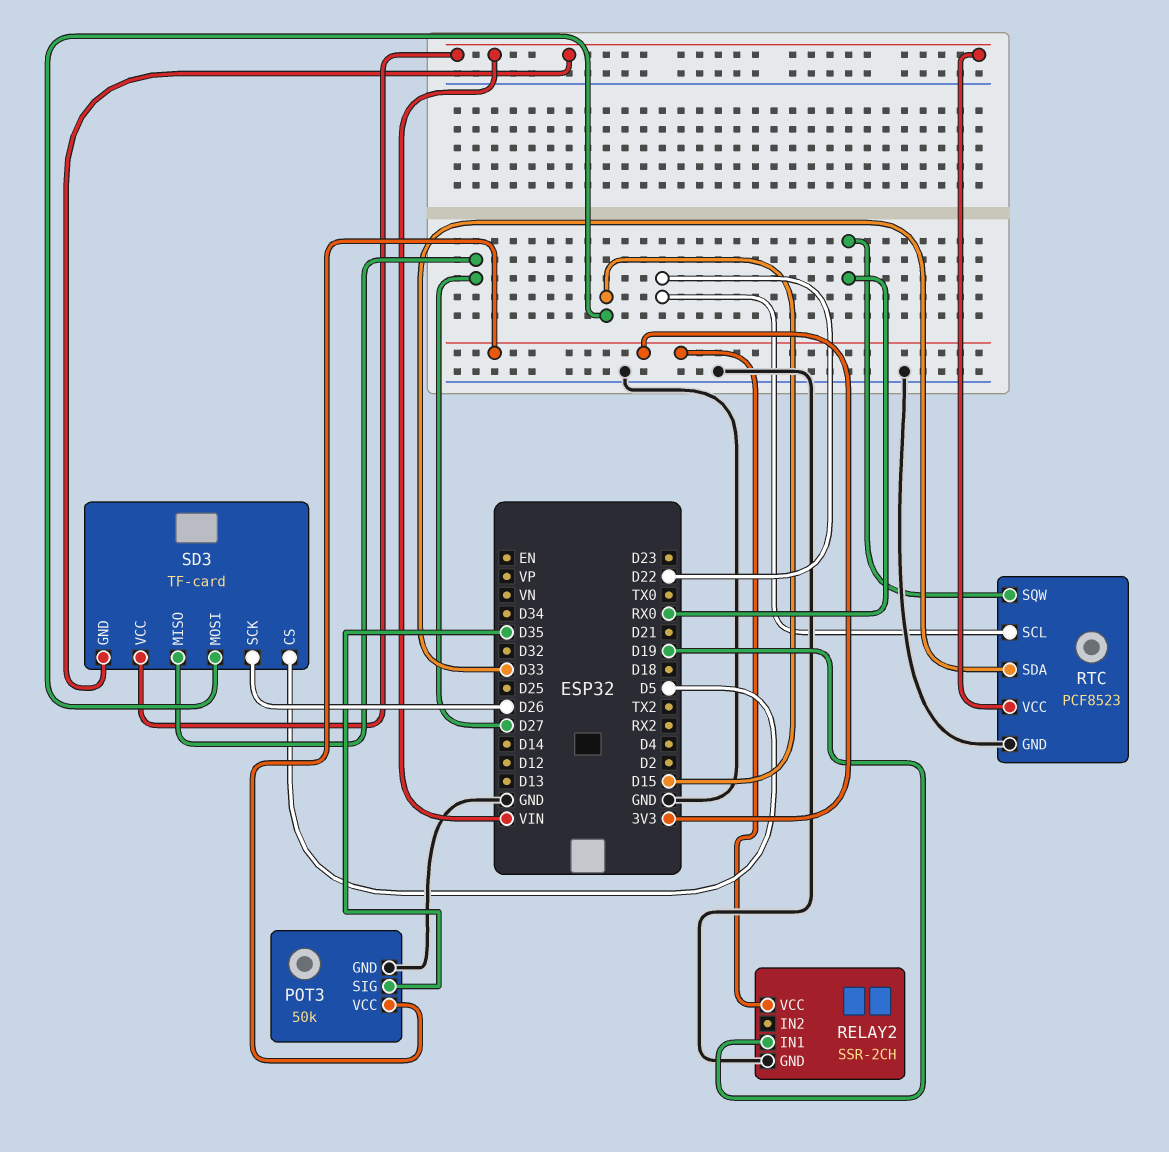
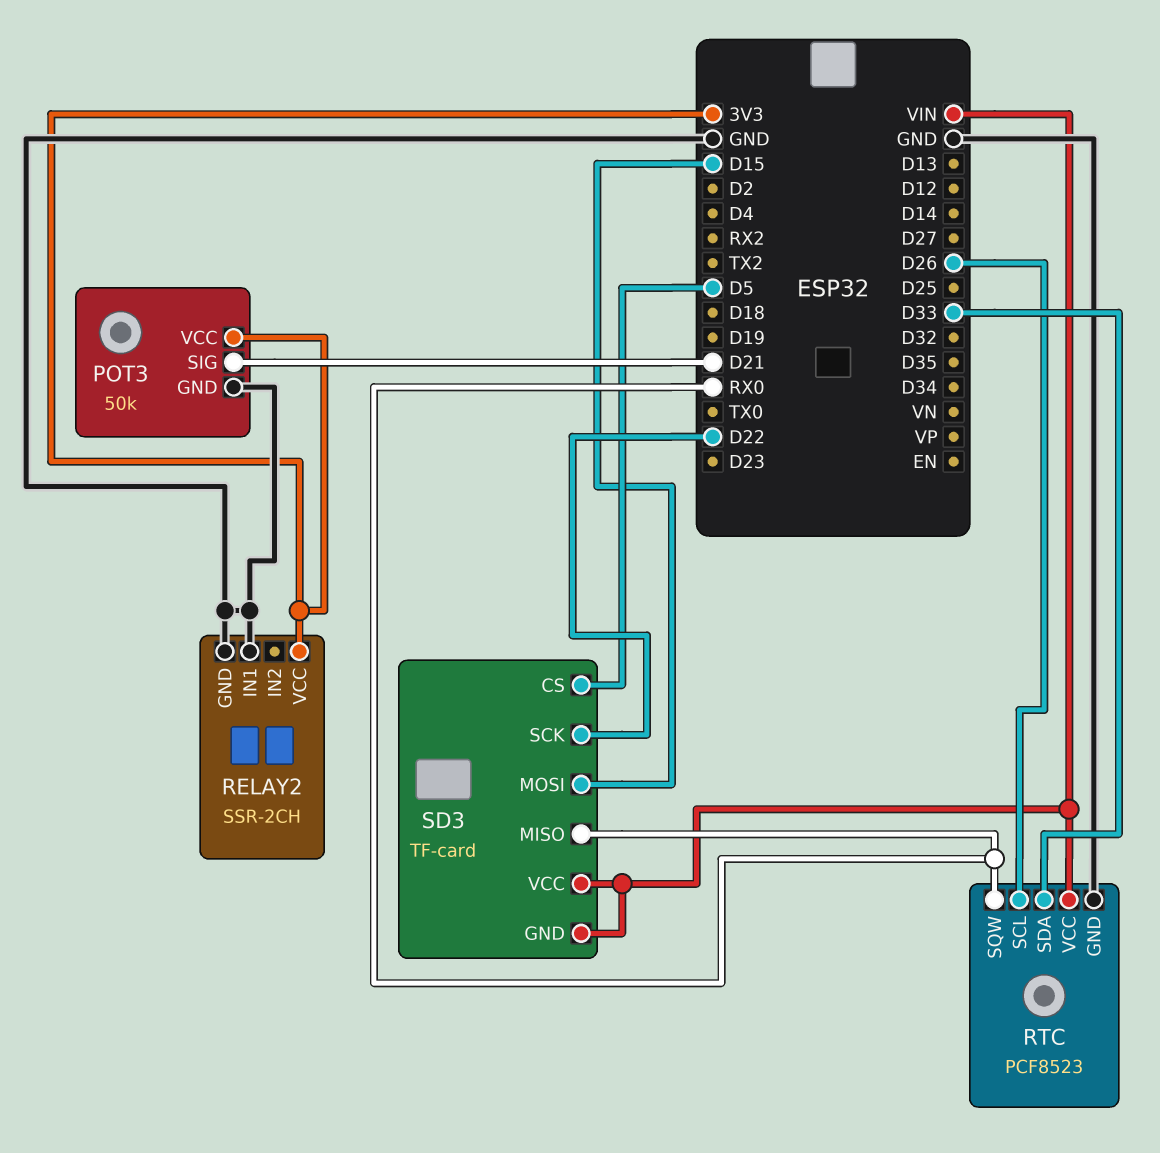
POT3 pin SIG: D35 -> D21
RELAY2 pin IN1: D19 -> GND
RTC pin SCL: D22 -> D26
SD3 pin MISO: D27 -> RX0
SD3 pin SCK: D26 -> D22

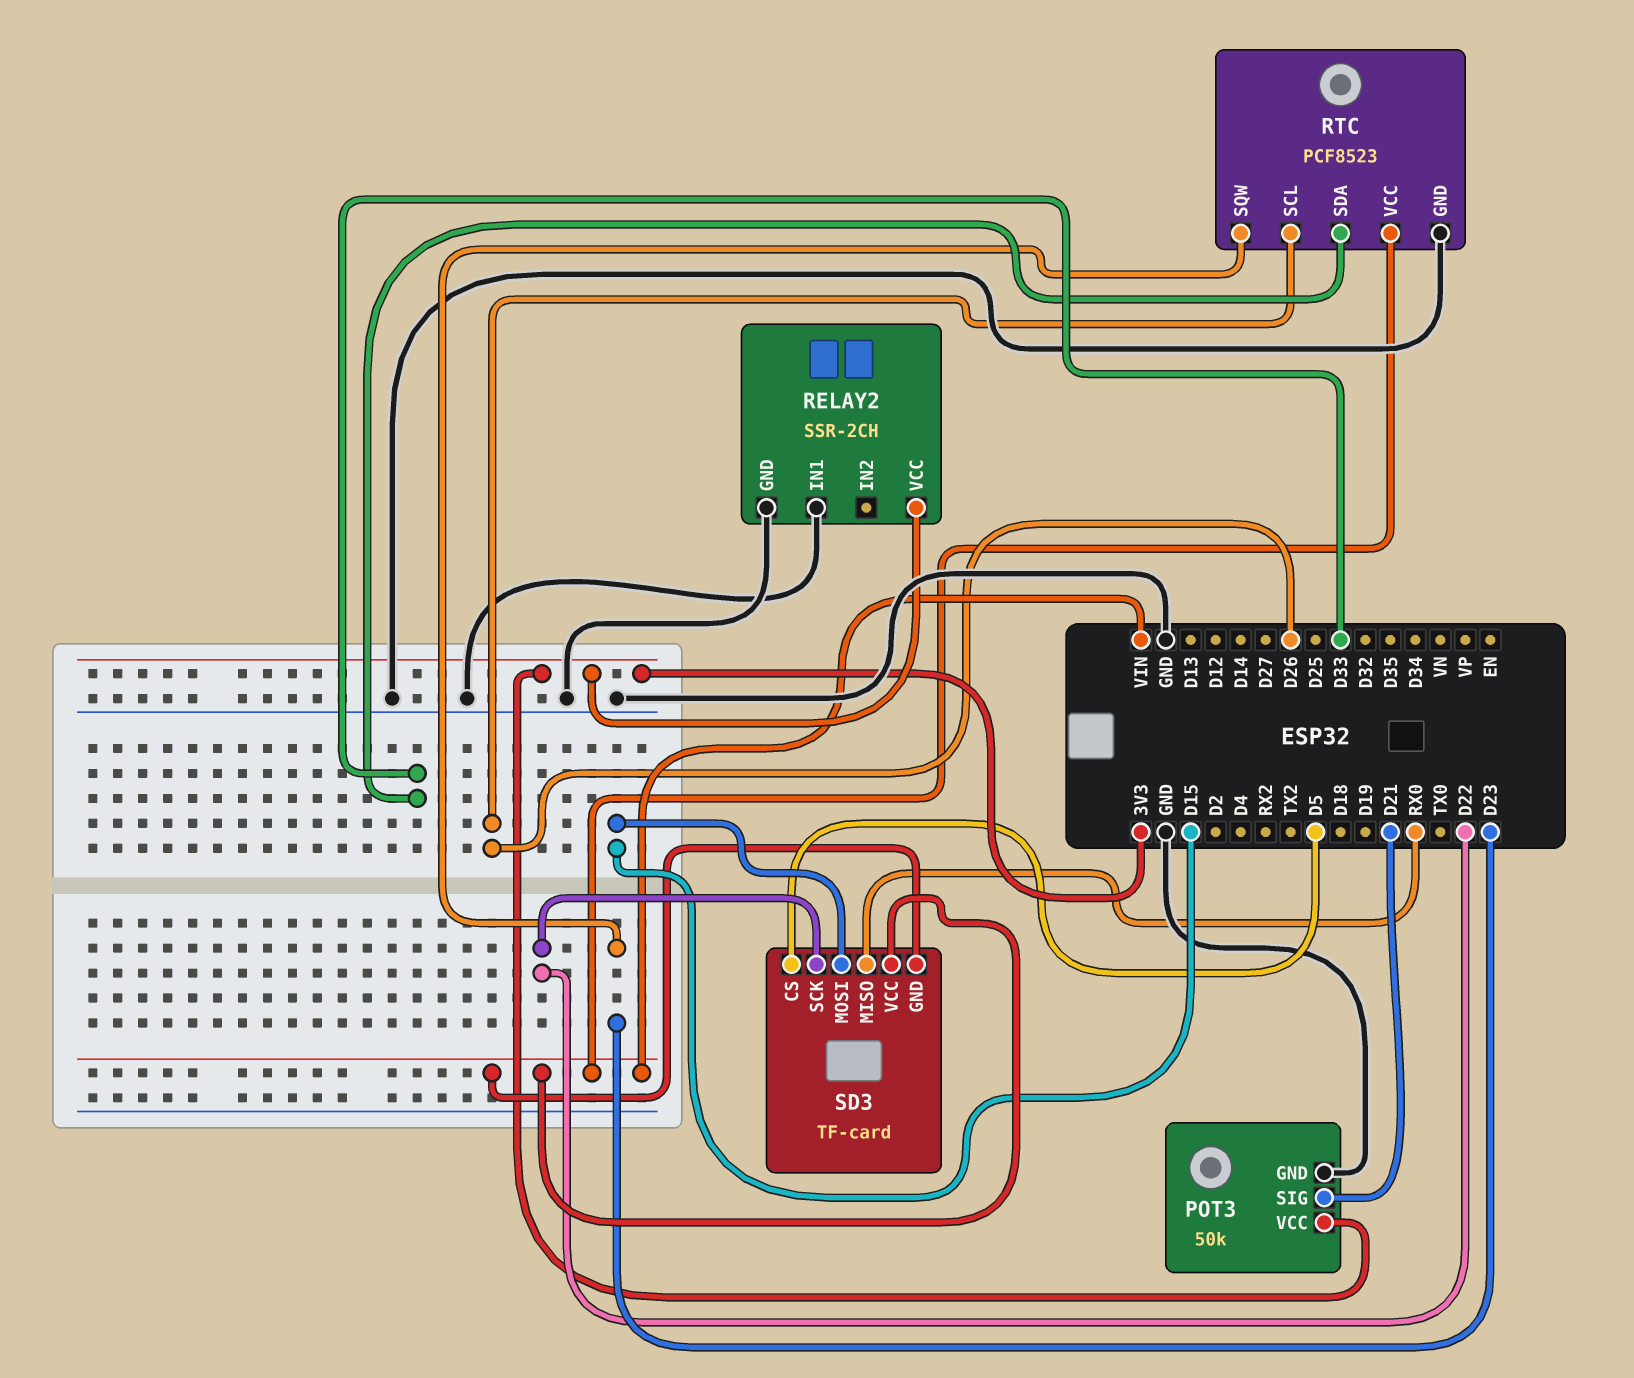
RTC pin SQW: RX0 -> D23

